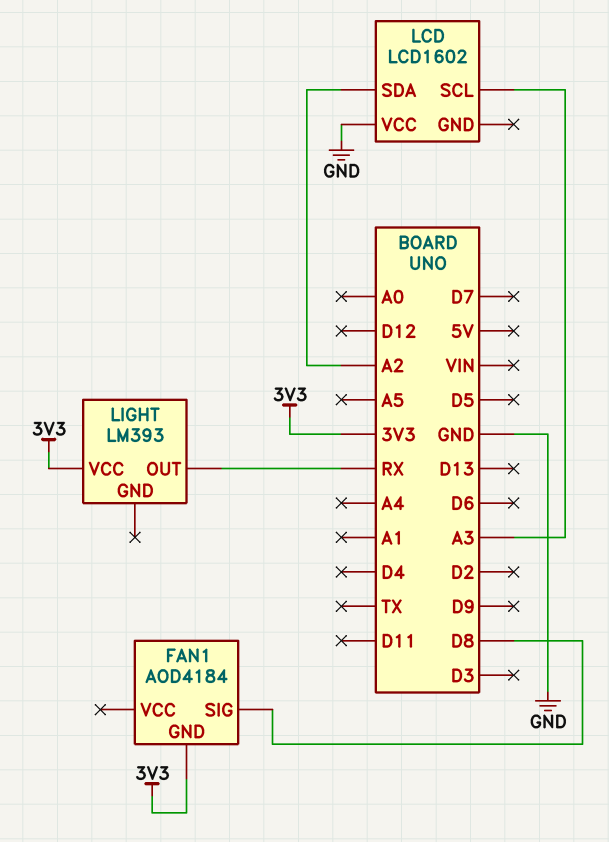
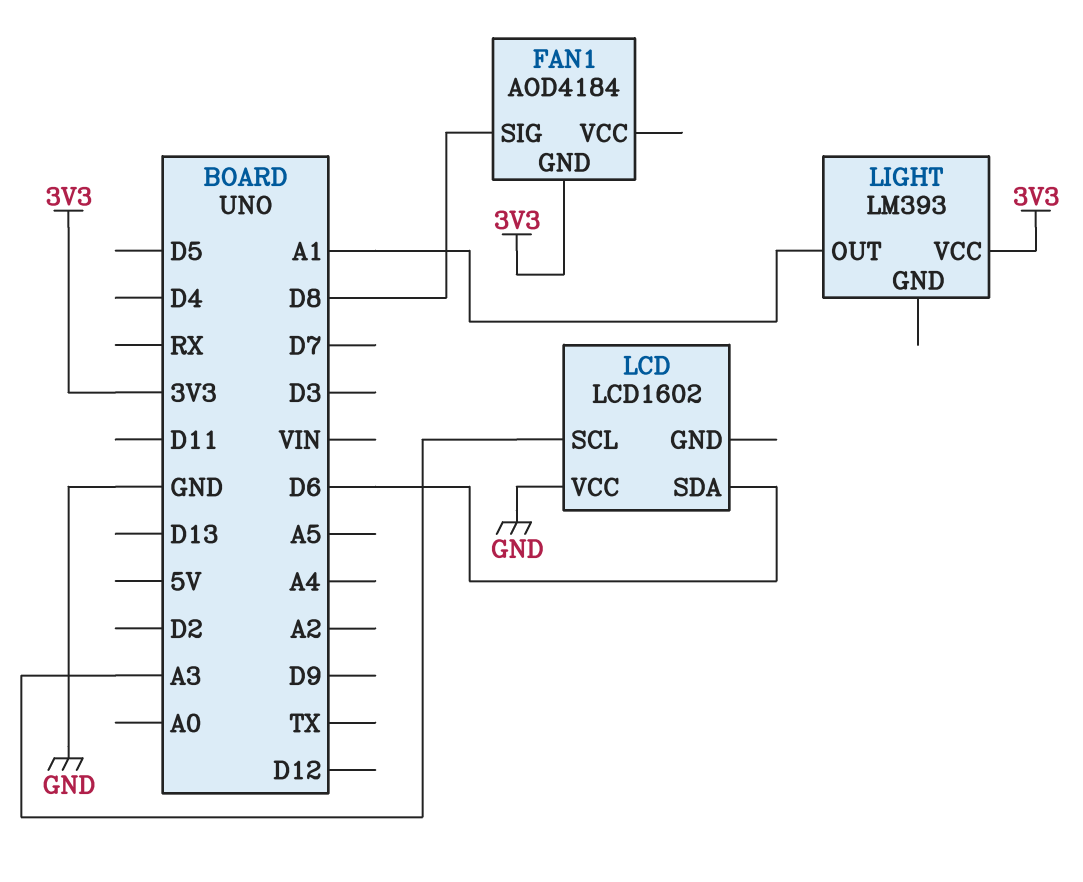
LCD pin SDA: A2 -> D6
LIGHT pin OUT: RX -> A1

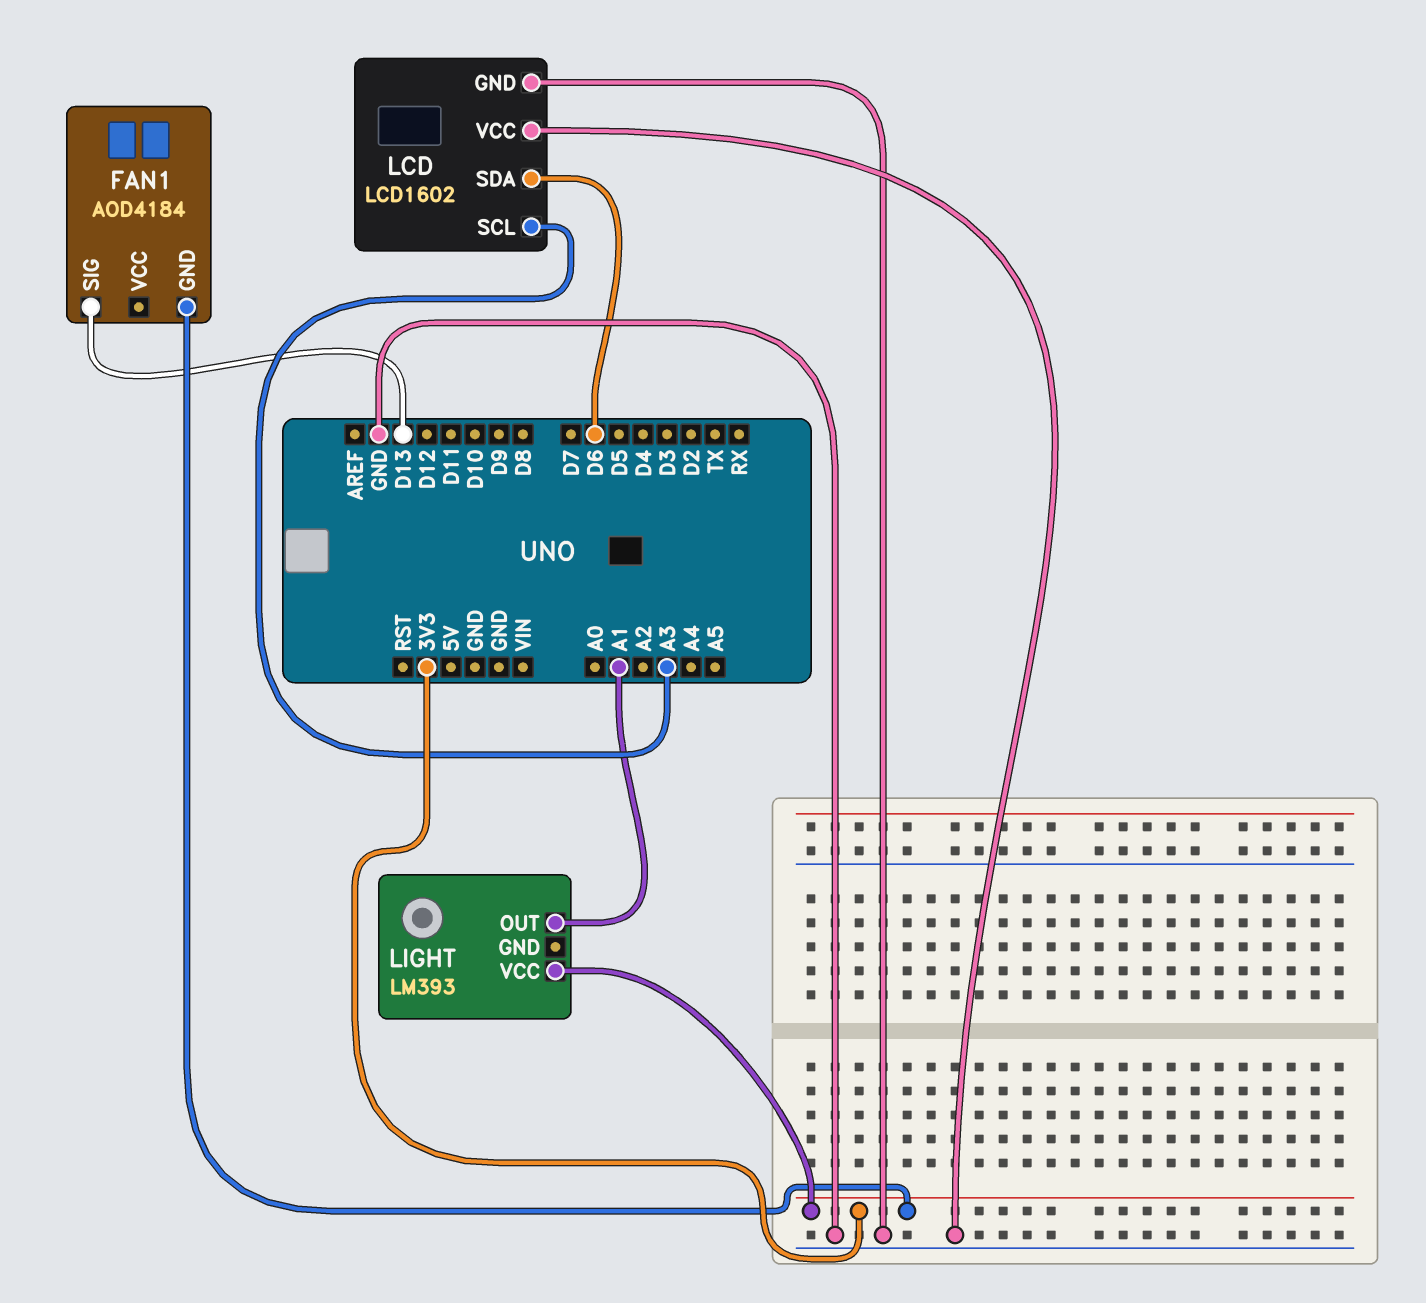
FAN1 pin SIG: D8 -> D13
LCD pin GND: none -> GND

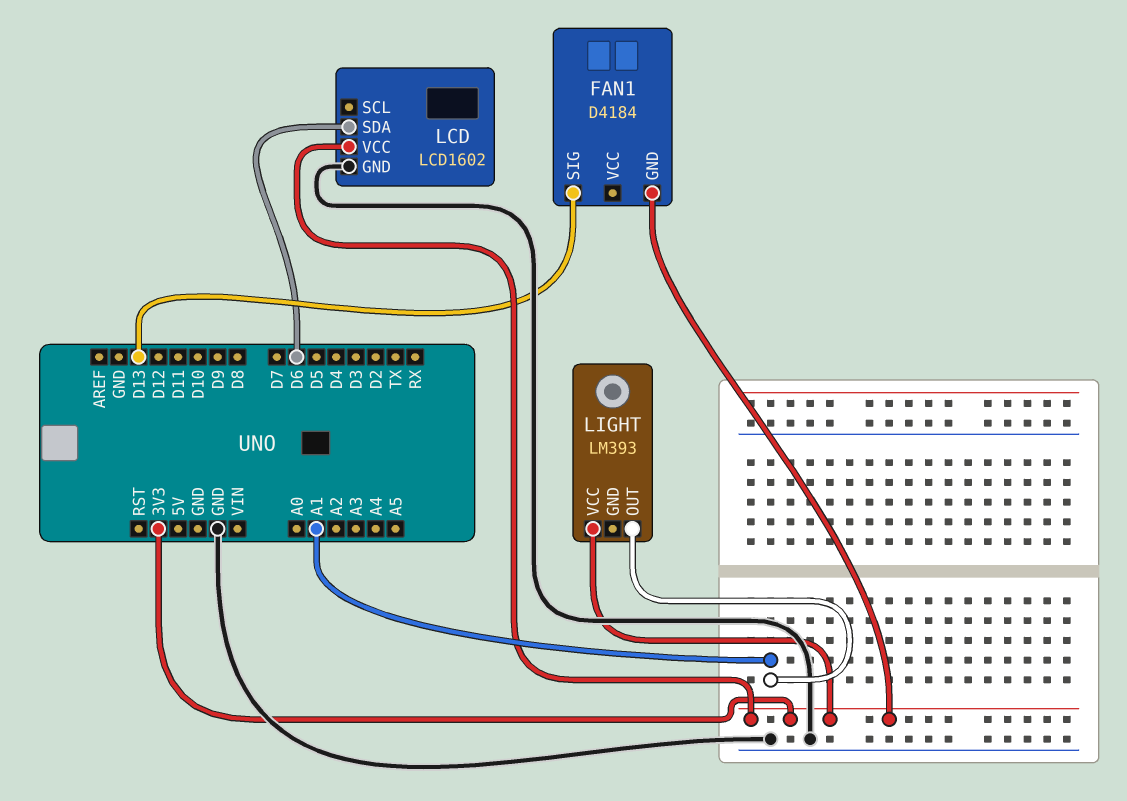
FAN1: AOD4184 -> D4184
LCD pin SCL: A3 -> none
LCD pin VCC: GND -> 3V3

